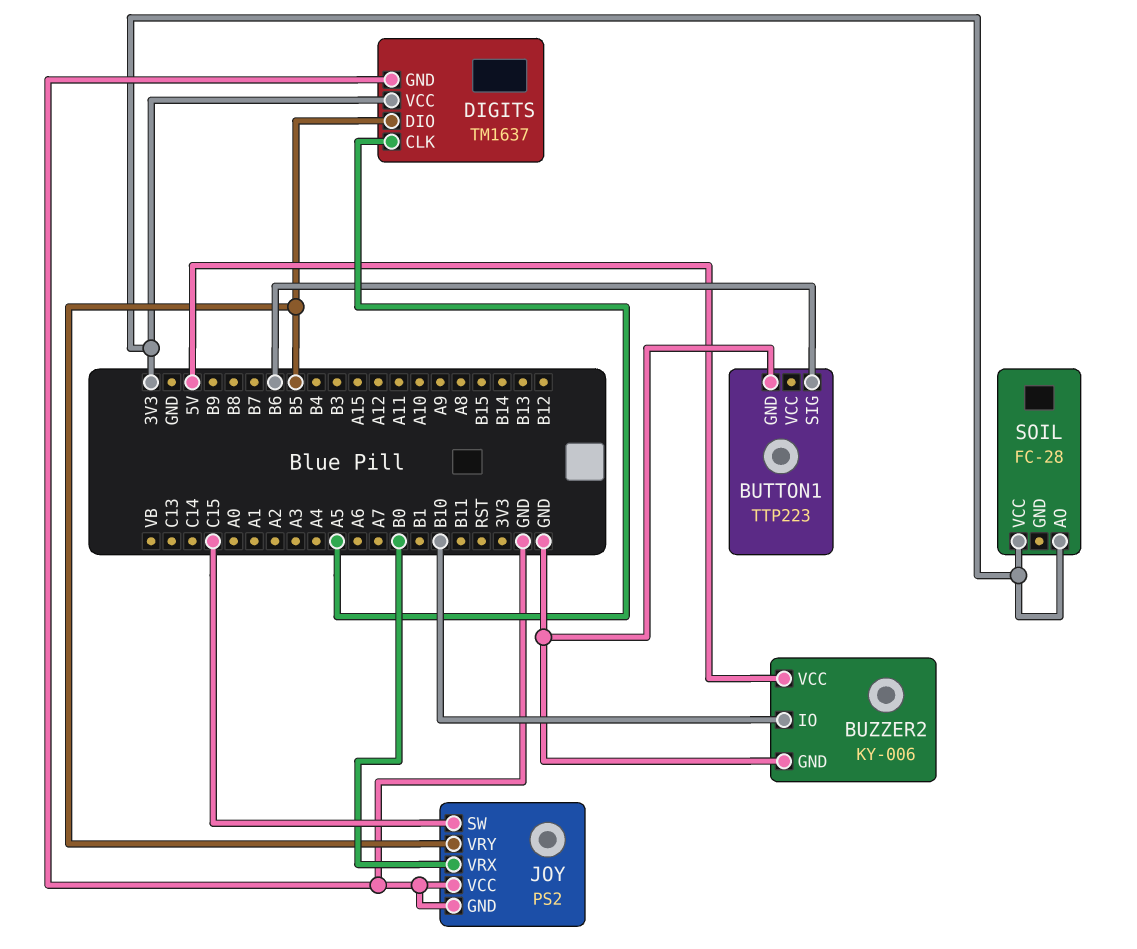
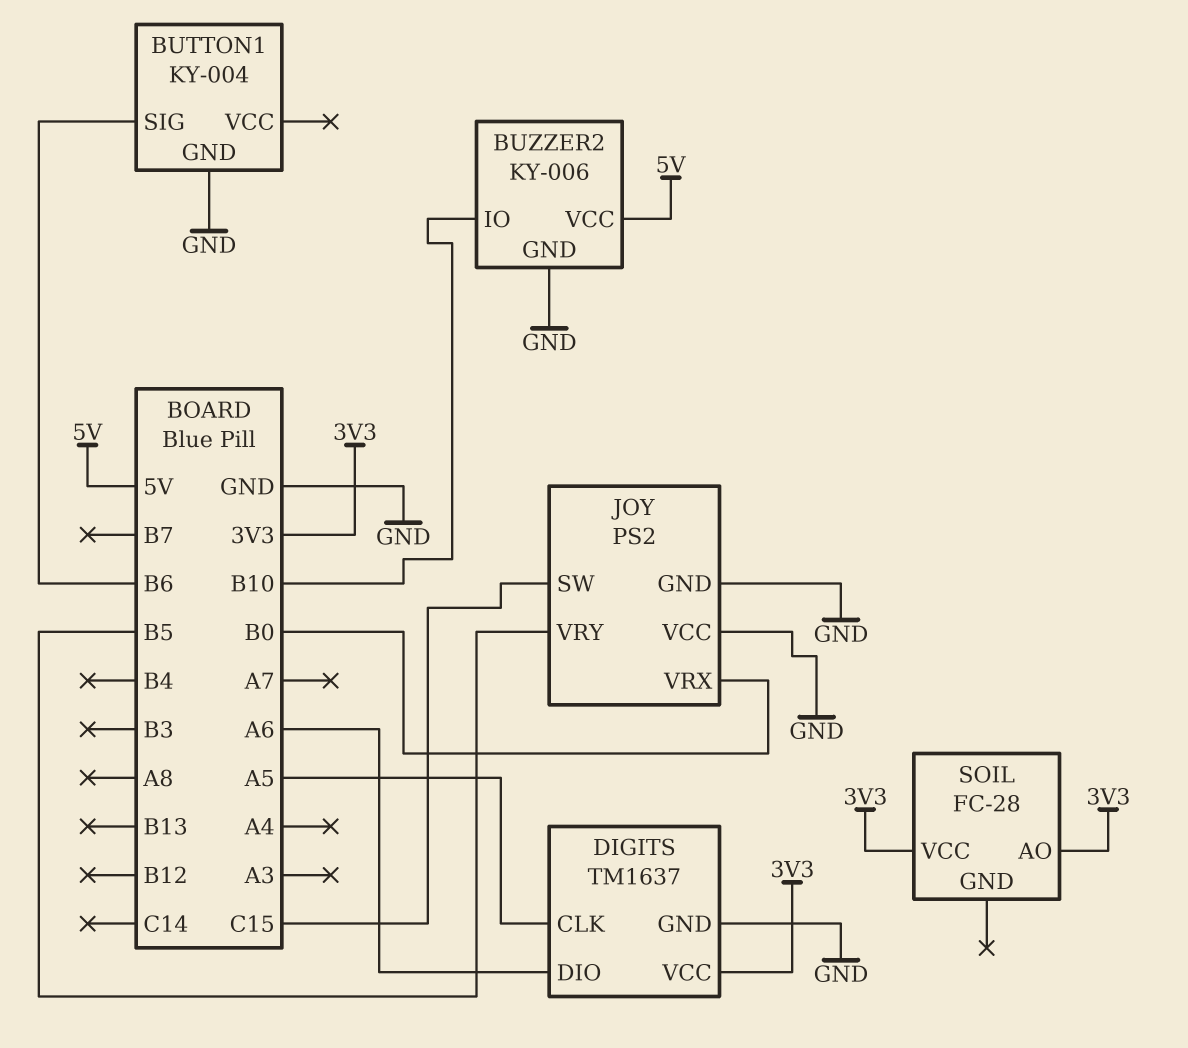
BUTTON1: TTP223 -> KY-004
DIGITS pin DIO: B5 -> A6

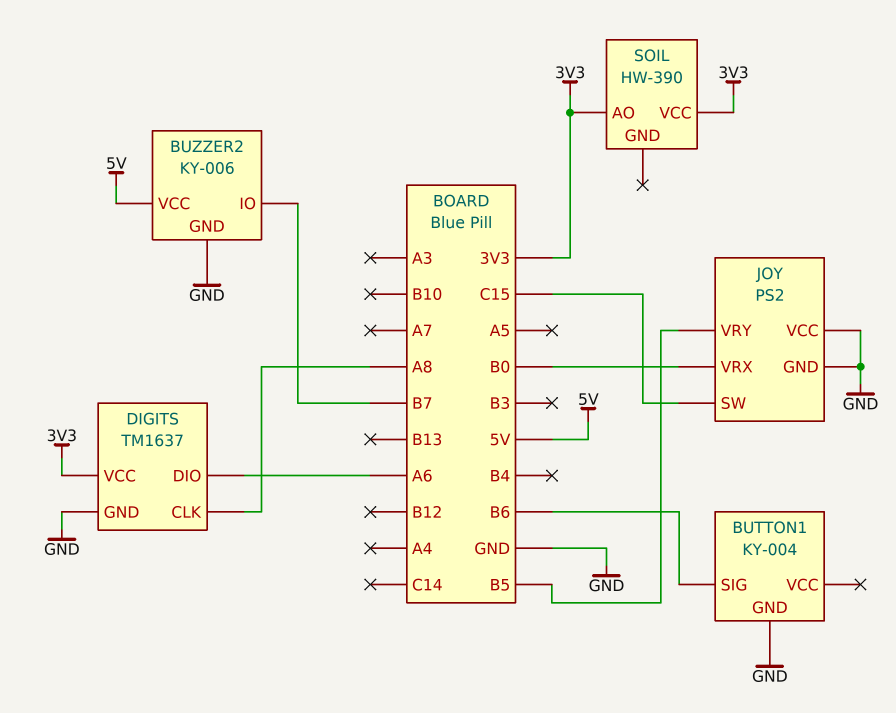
BUZZER2 pin IO: B10 -> B7
DIGITS pin CLK: A5 -> A8
SOIL: FC-28 -> HW-390

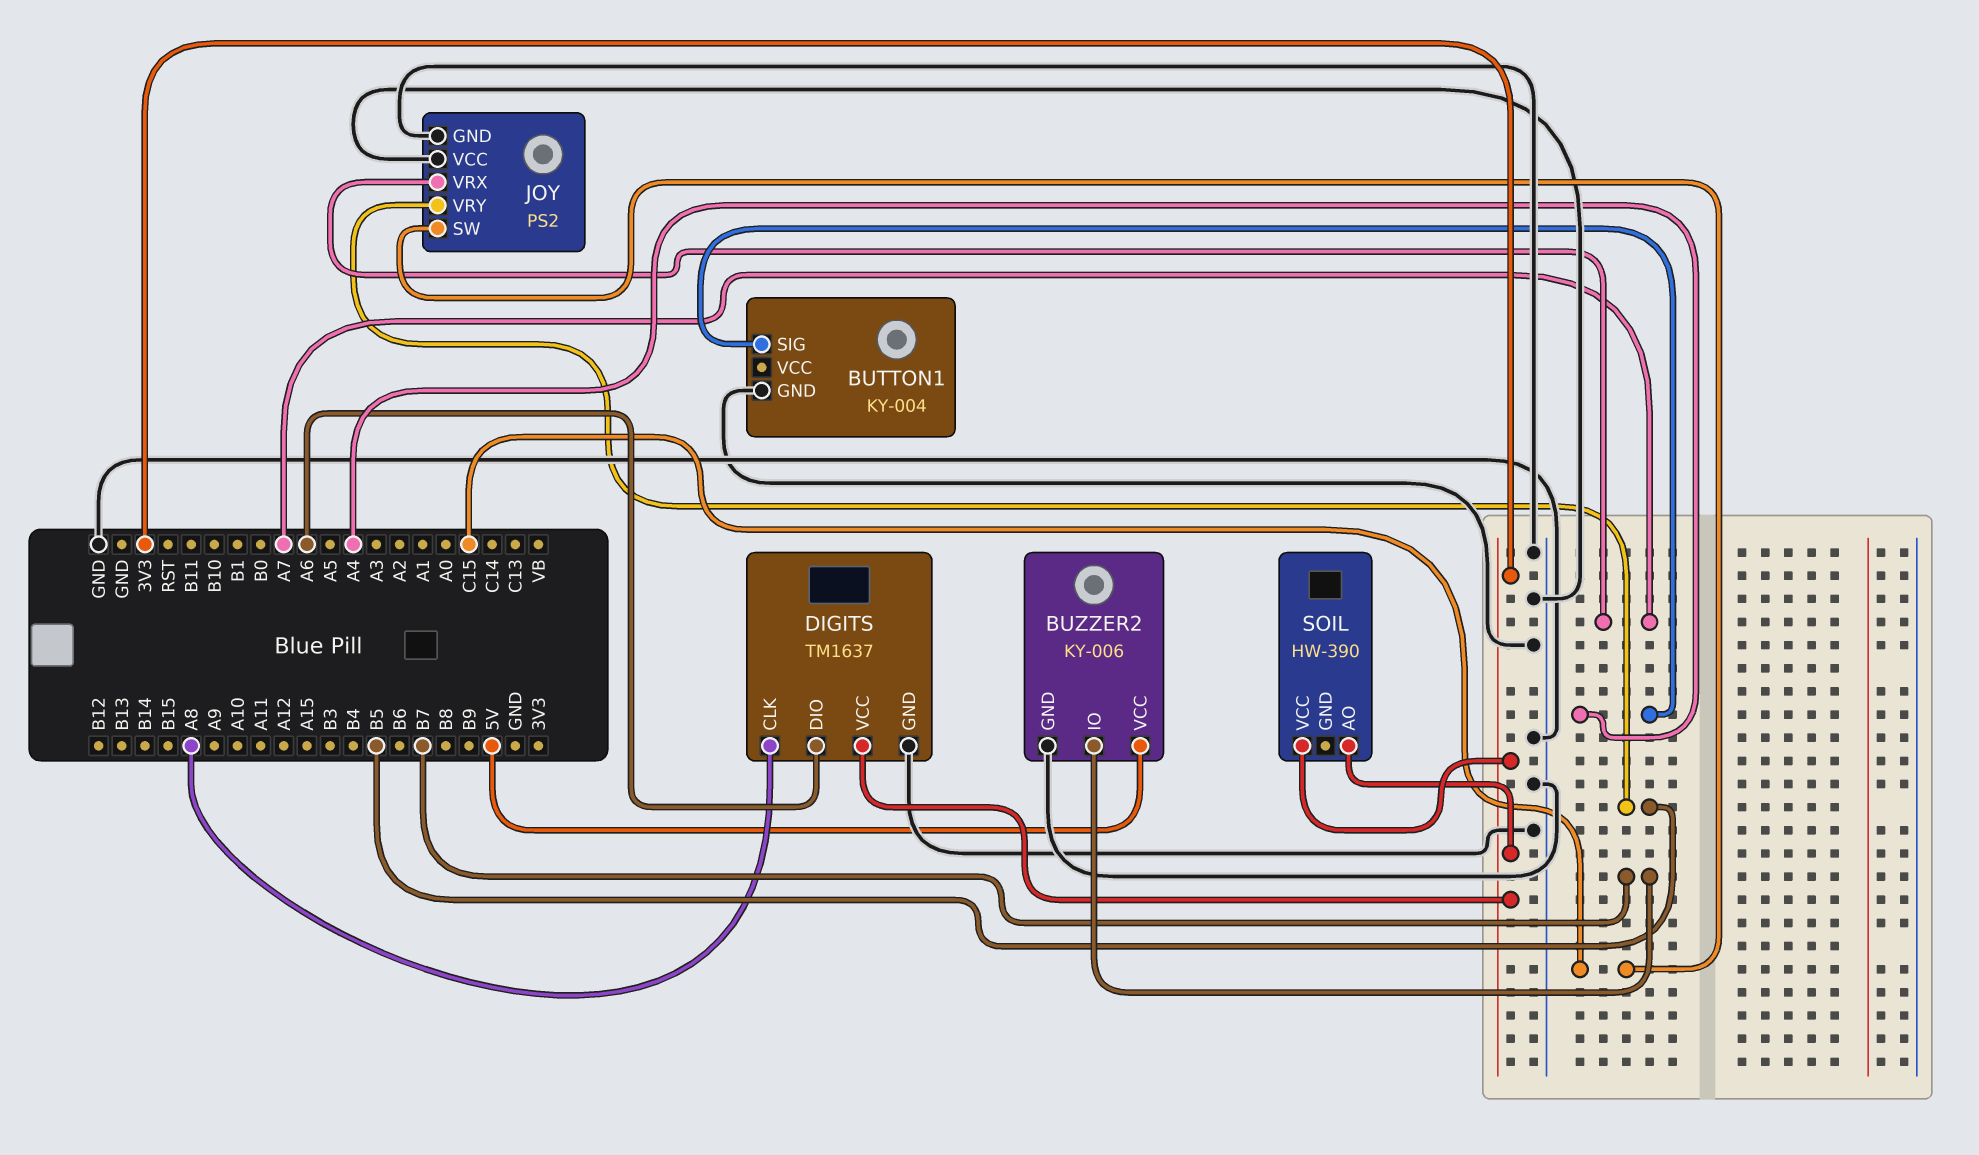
BUTTON1 pin SIG: B6 -> A4
JOY pin VRX: B0 -> A7

